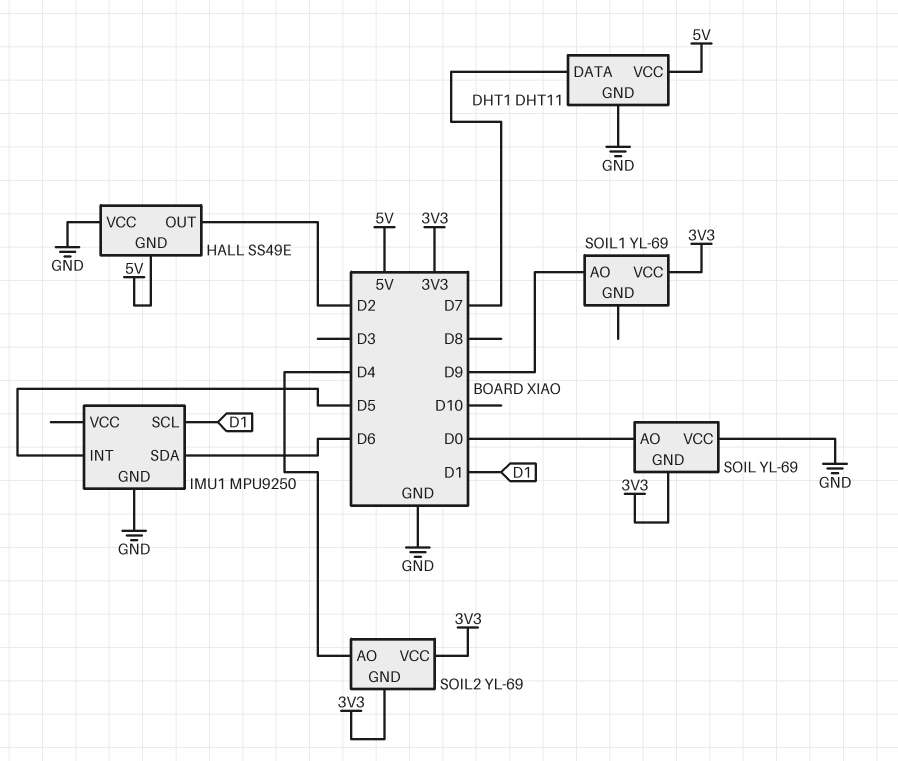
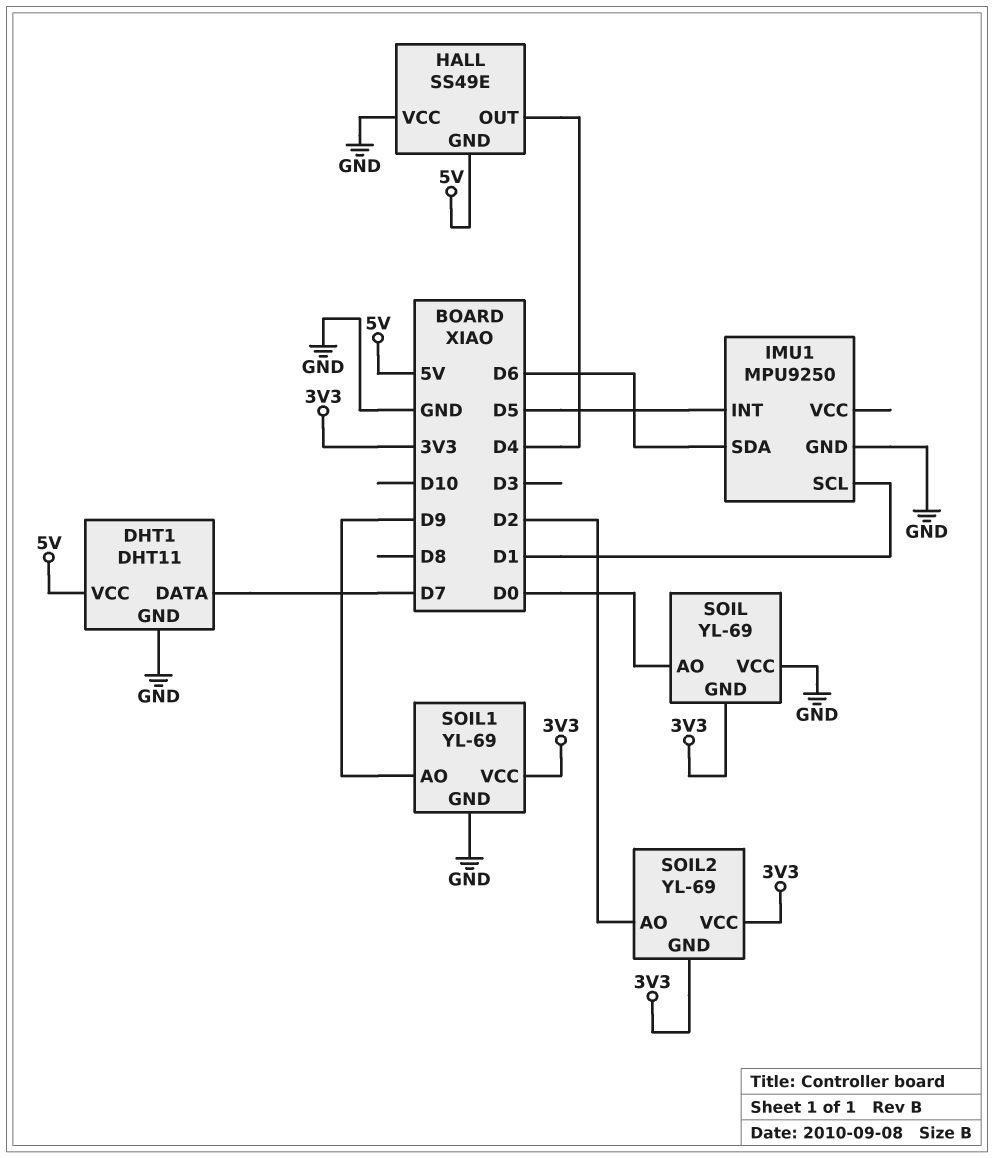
HALL pin OUT: D2 -> D4
SOIL1 pin GND: none -> GND
SOIL2 pin AO: D4 -> D2

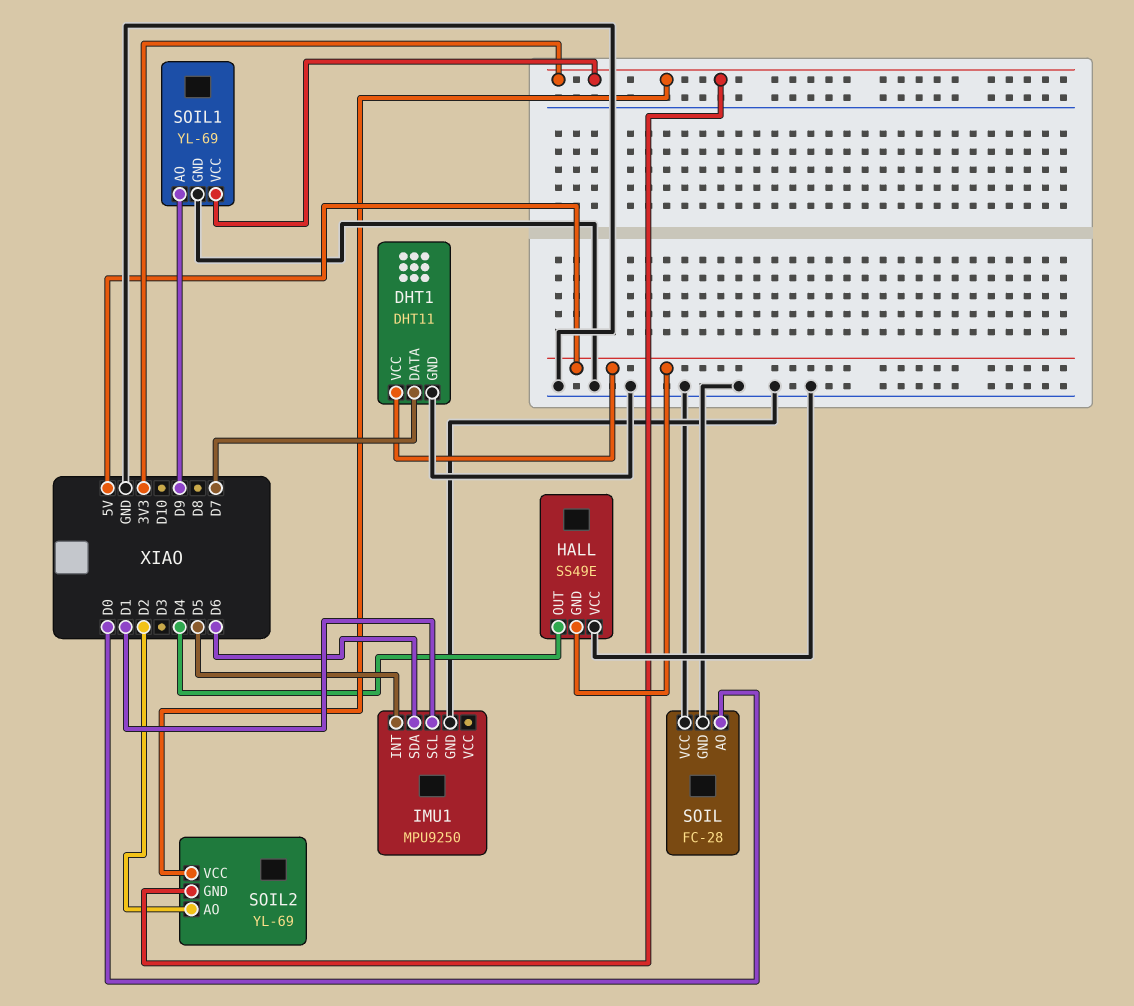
SOIL: YL-69 -> FC-28
SOIL pin GND: 3V3 -> GND

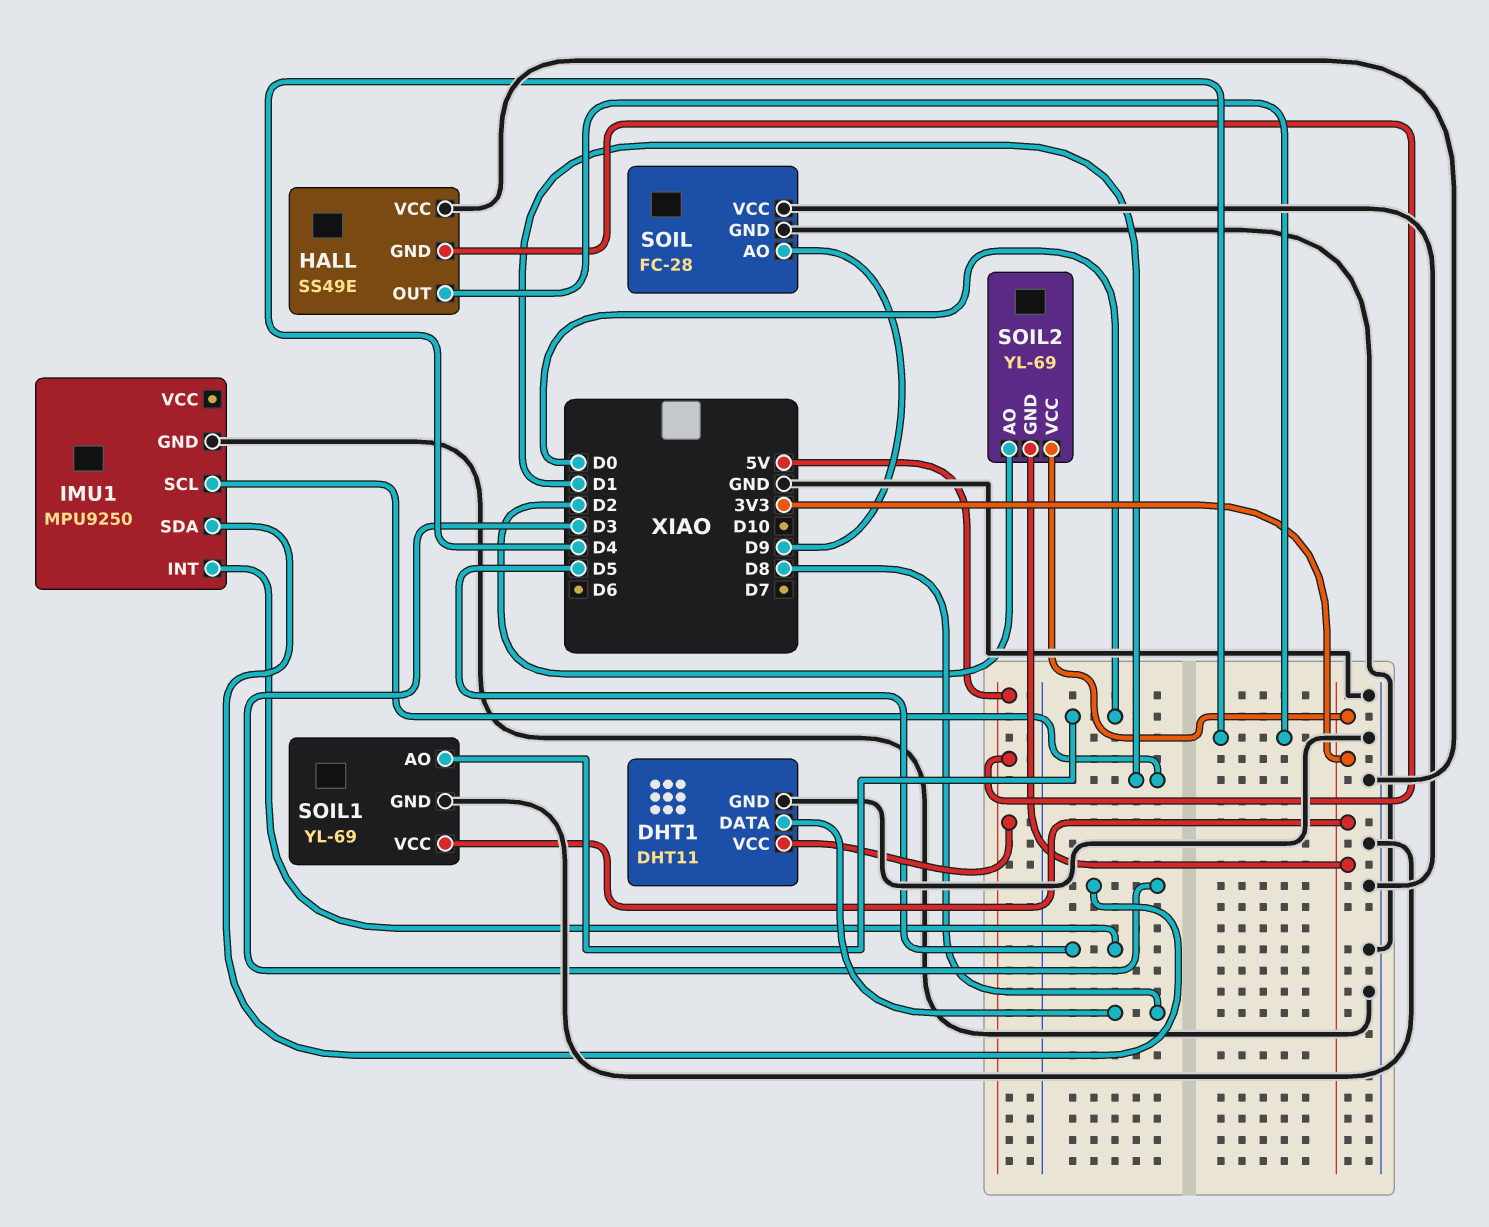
DHT1 pin DATA: D7 -> D8
IMU1 pin SDA: D6 -> D3
SOIL pin AO: D0 -> D9
SOIL1 pin AO: D9 -> D0

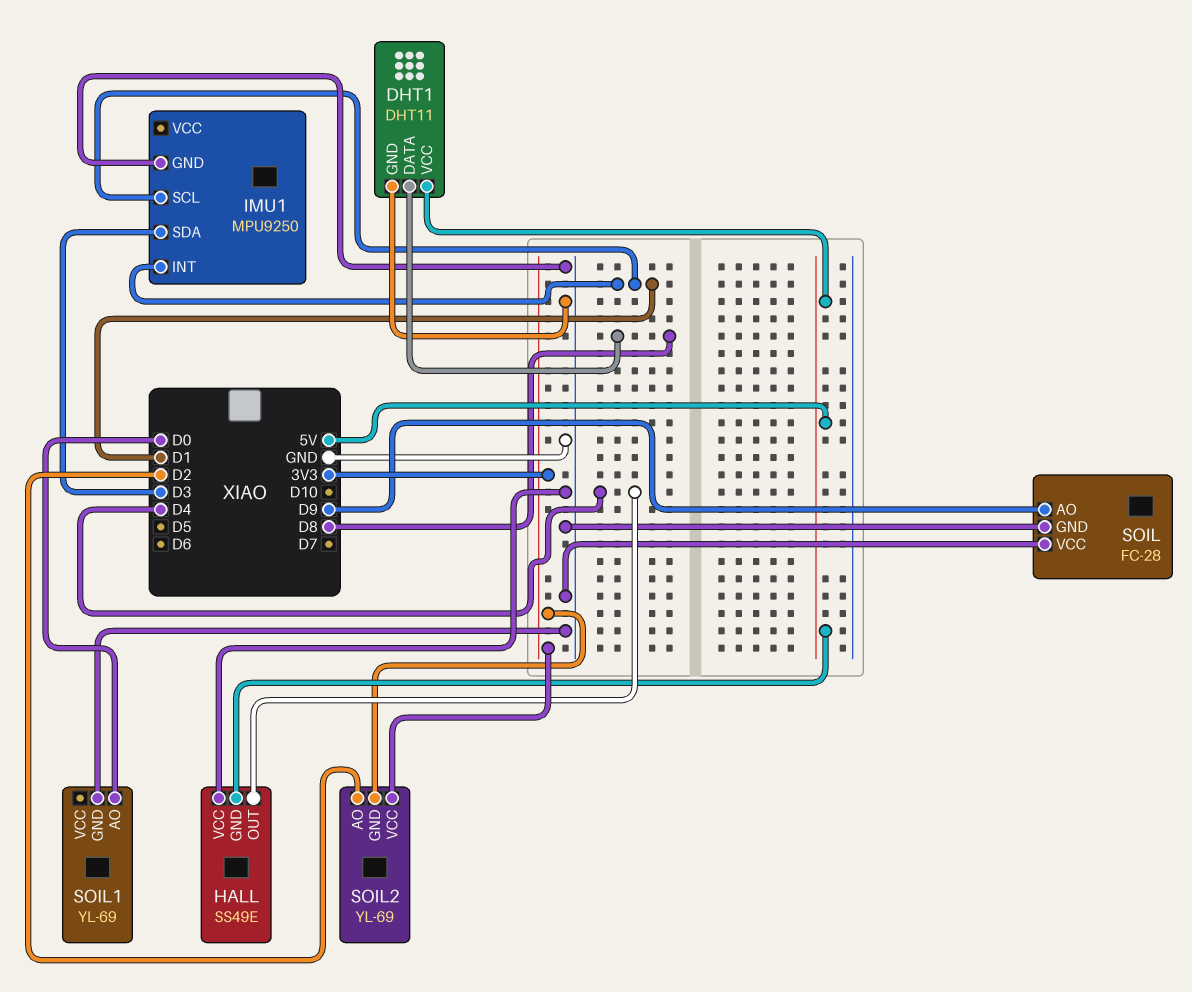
IMU1 pin INT: D5 -> D1
SOIL1 pin VCC: 3V3 -> none

